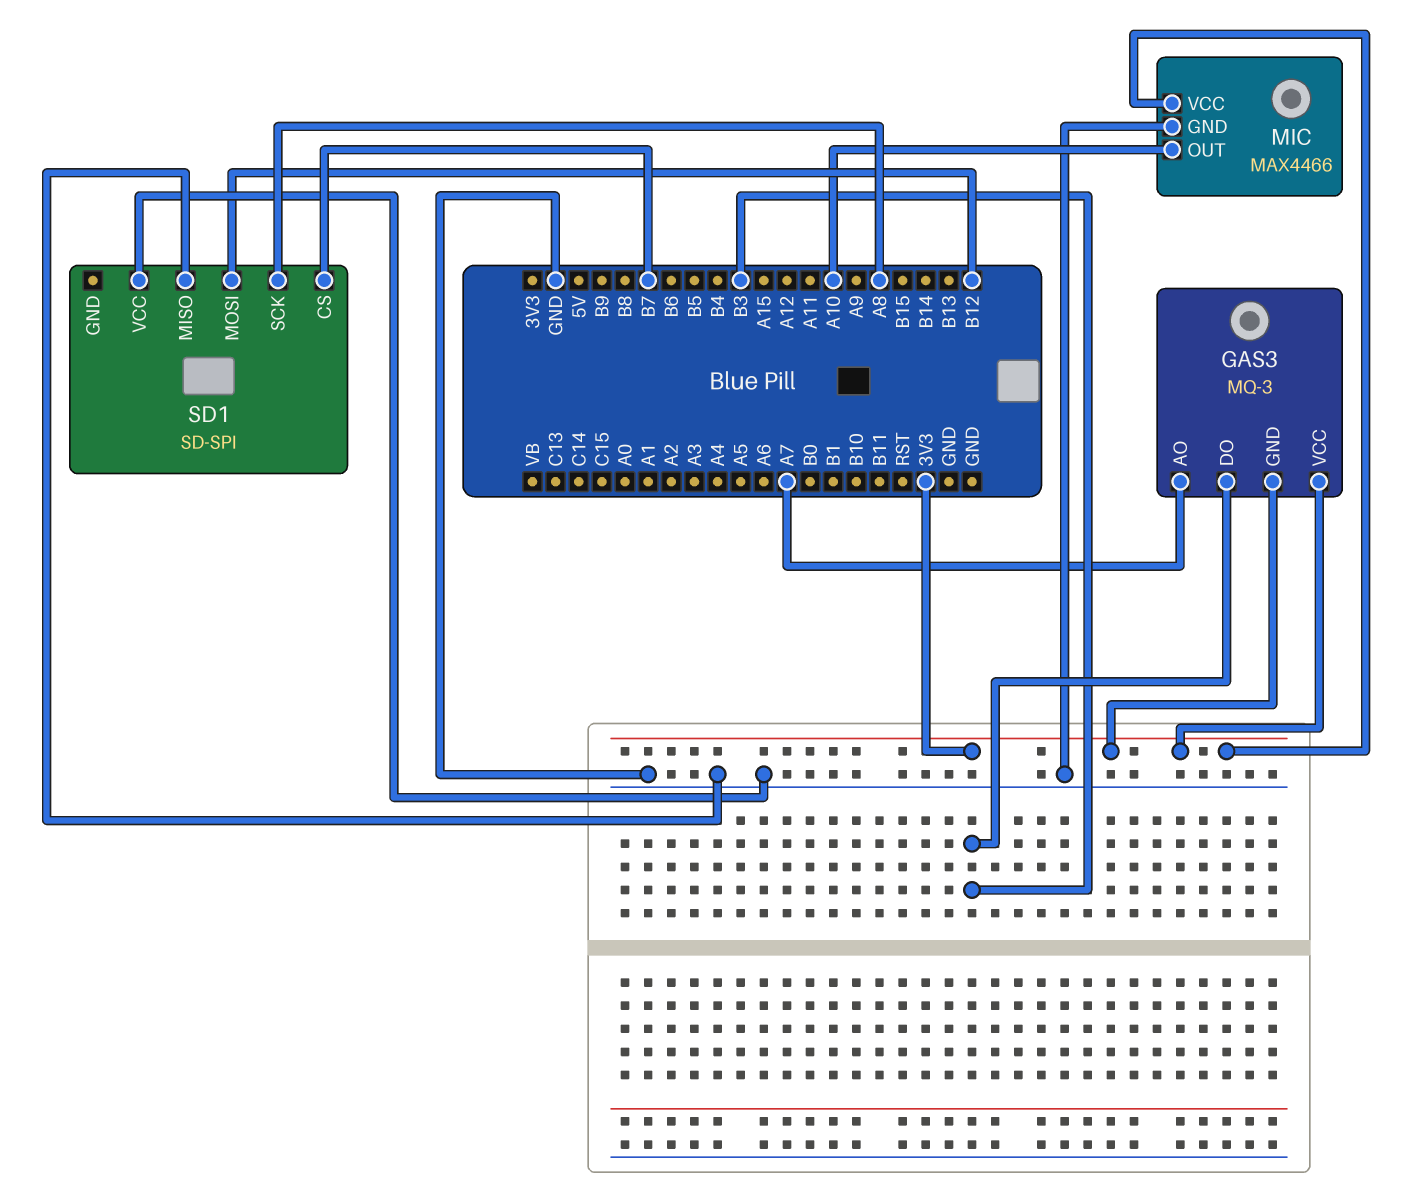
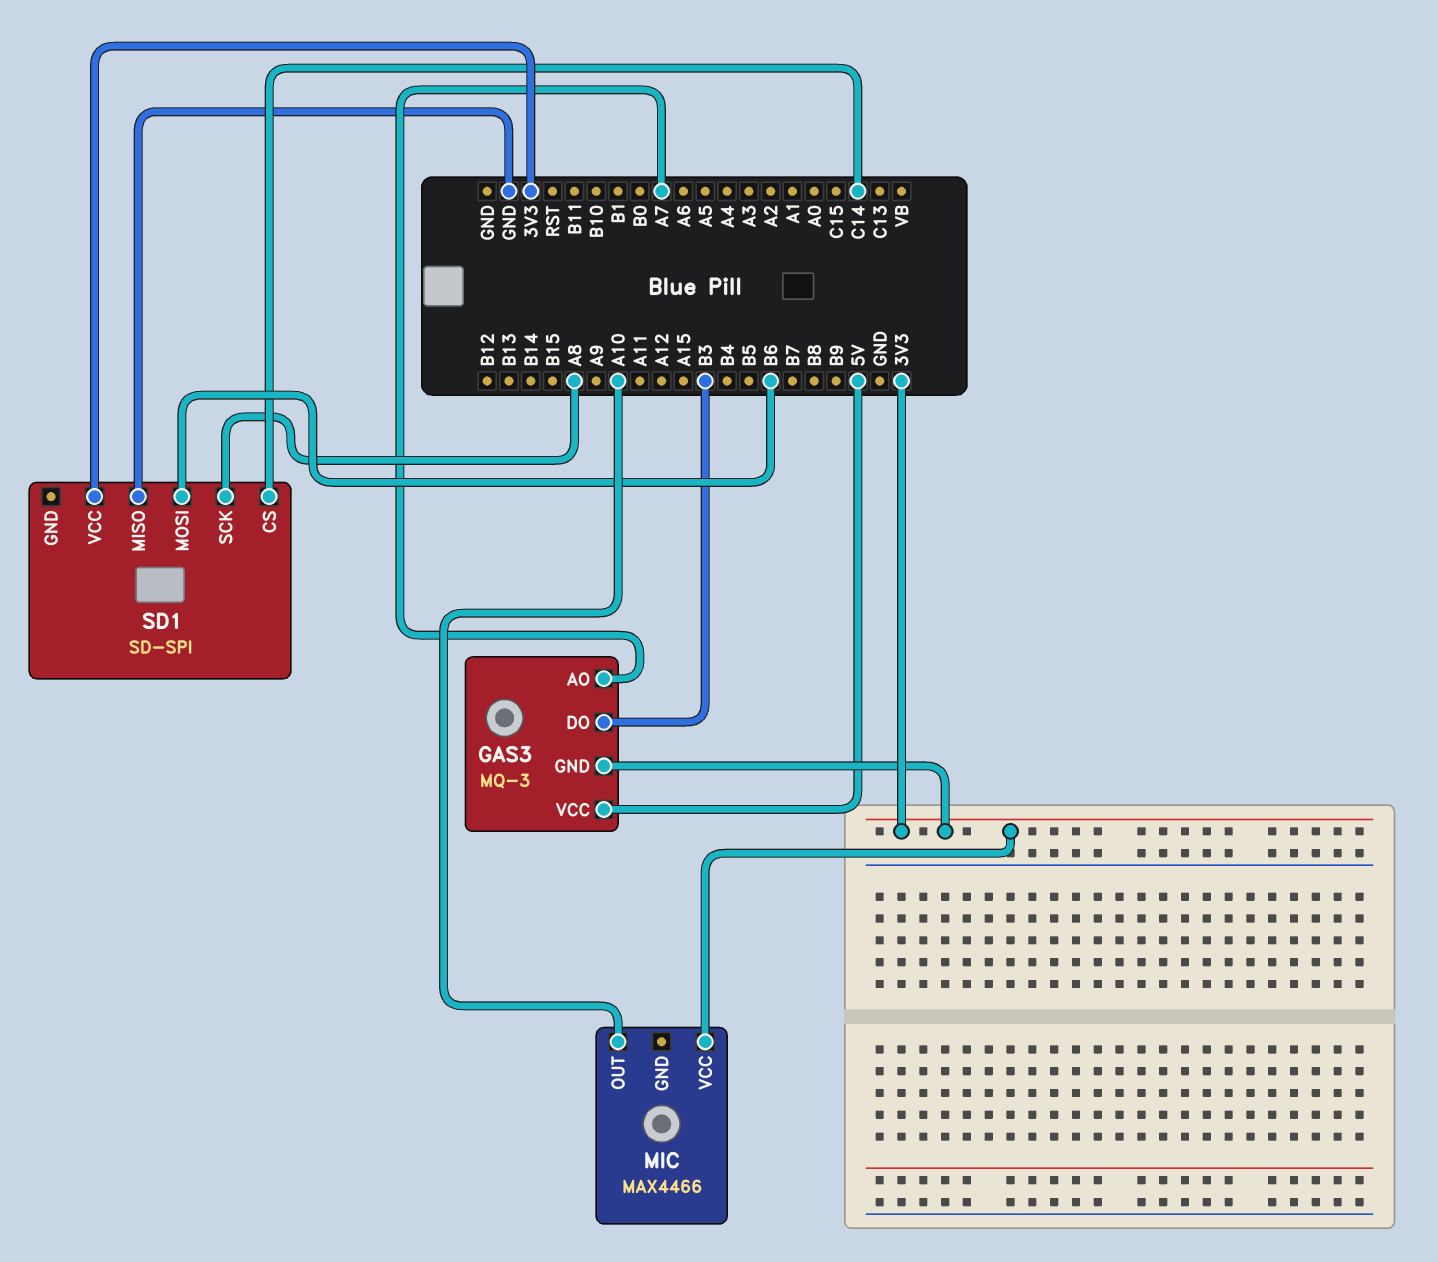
GAS3 pin VCC: 3V3 -> 5V
MIC pin GND: GND -> none
SD1 pin CS: B7 -> C14
SD1 pin MOSI: B12 -> B6
SD1 pin VCC: GND -> 3V3

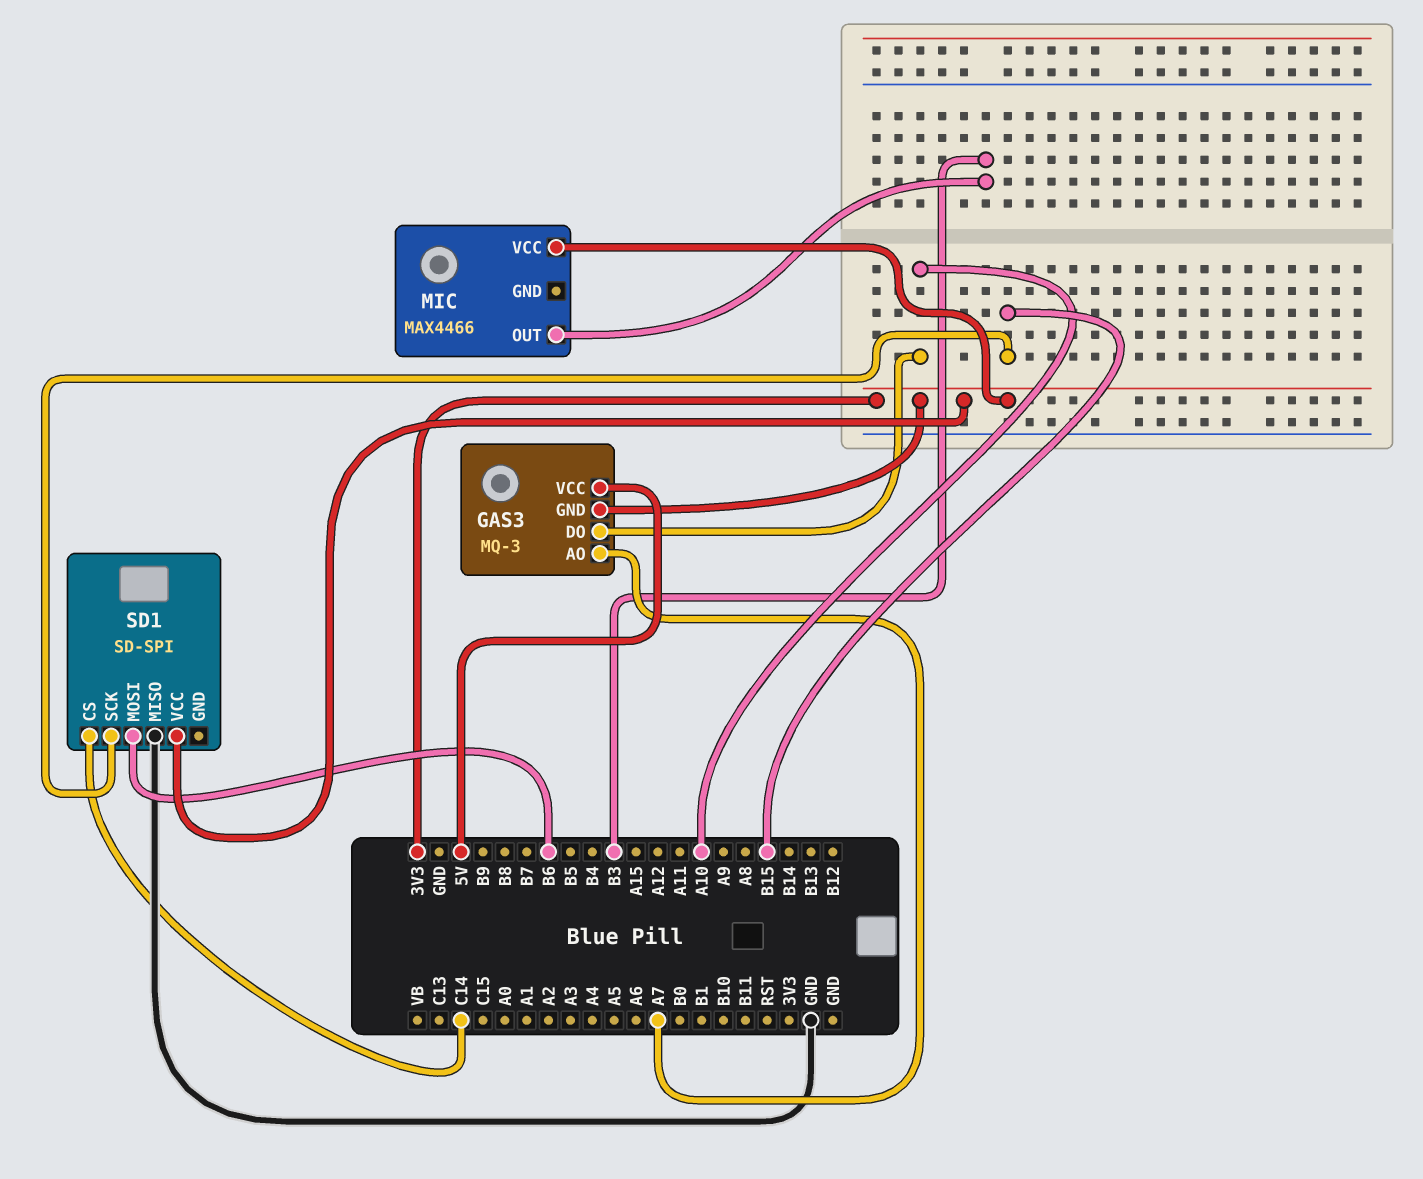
GAS3 pin DO: B3 -> A10
MIC pin OUT: A10 -> B3
SD1 pin SCK: A8 -> B15

